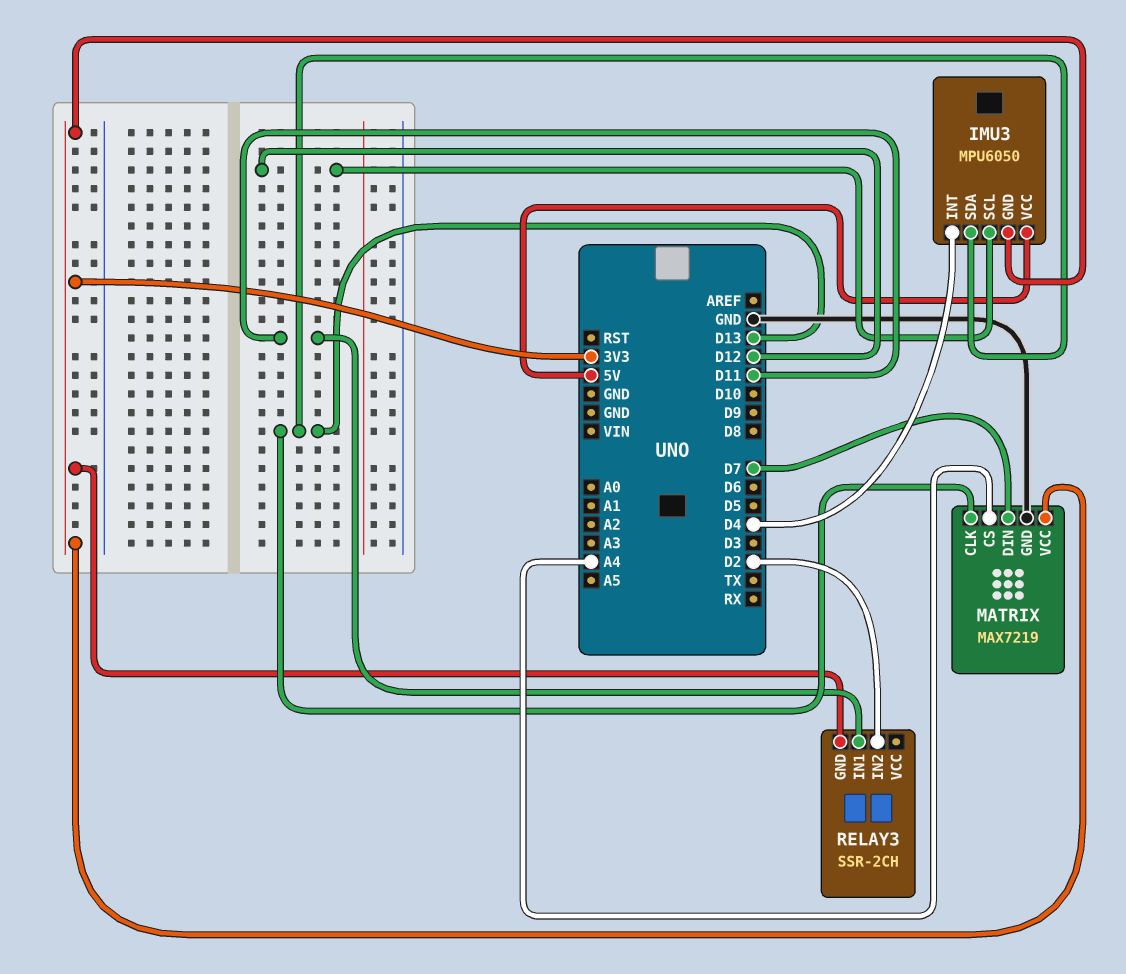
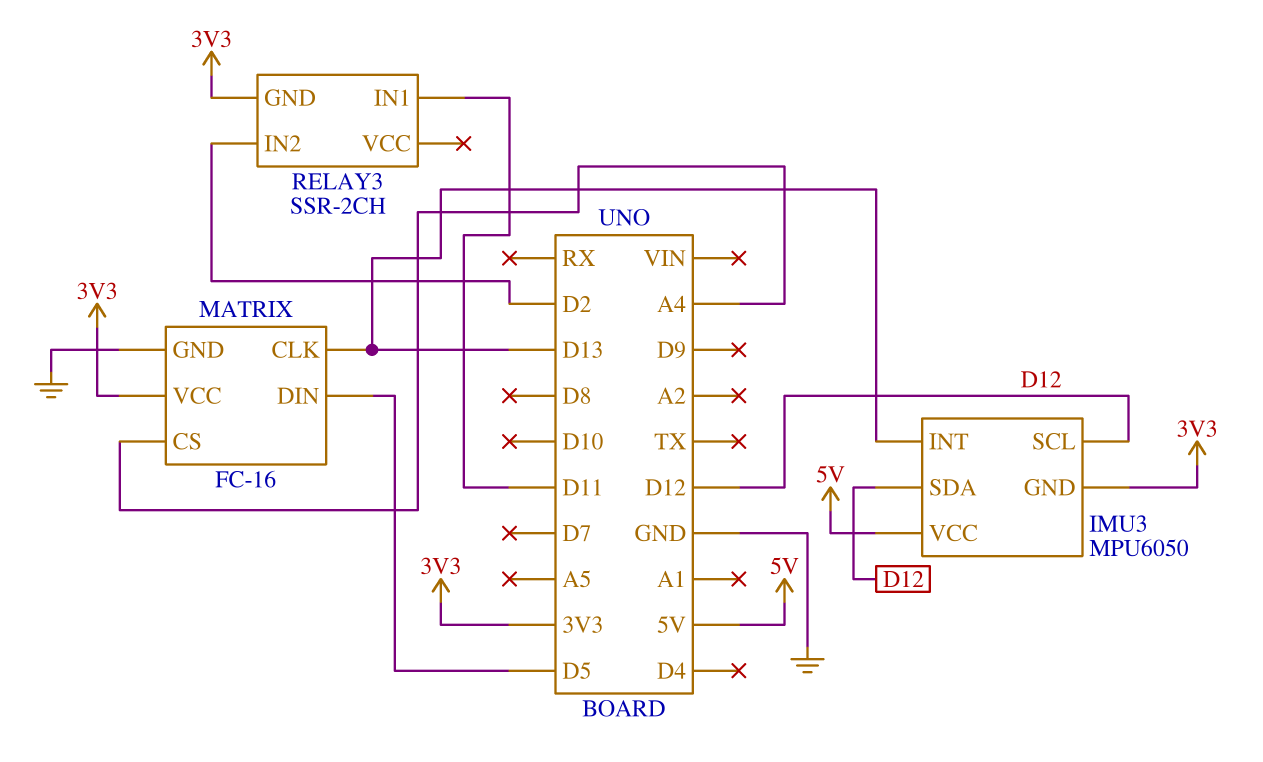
IMU3 pin INT: D4 -> D13
IMU3 pin SDA: D13 -> D12
MATRIX: MAX7219 -> FC-16
MATRIX pin DIN: D7 -> D5

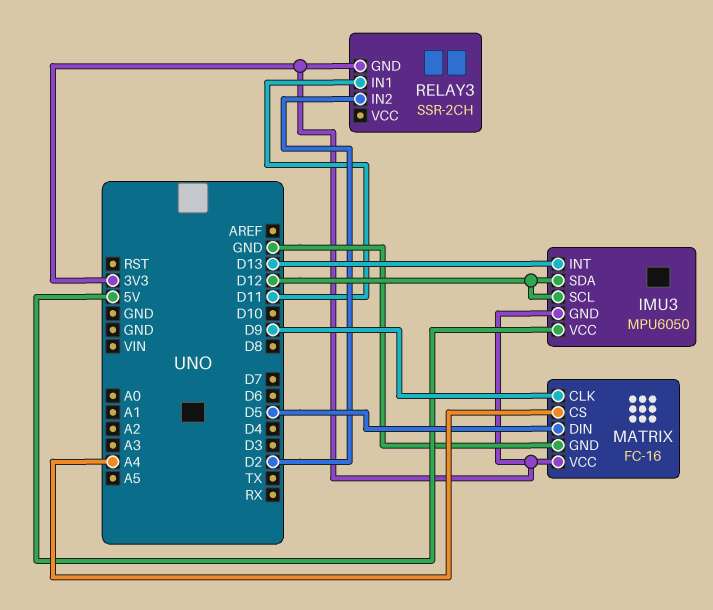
MATRIX pin CLK: D13 -> D9

